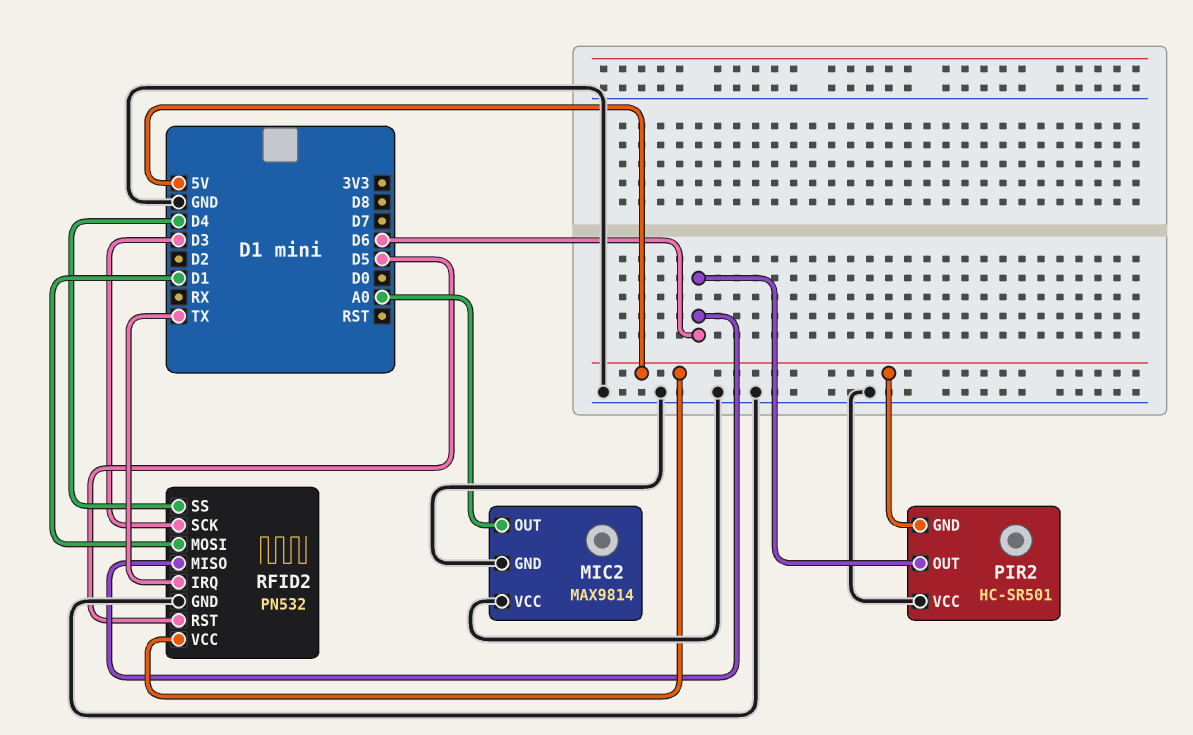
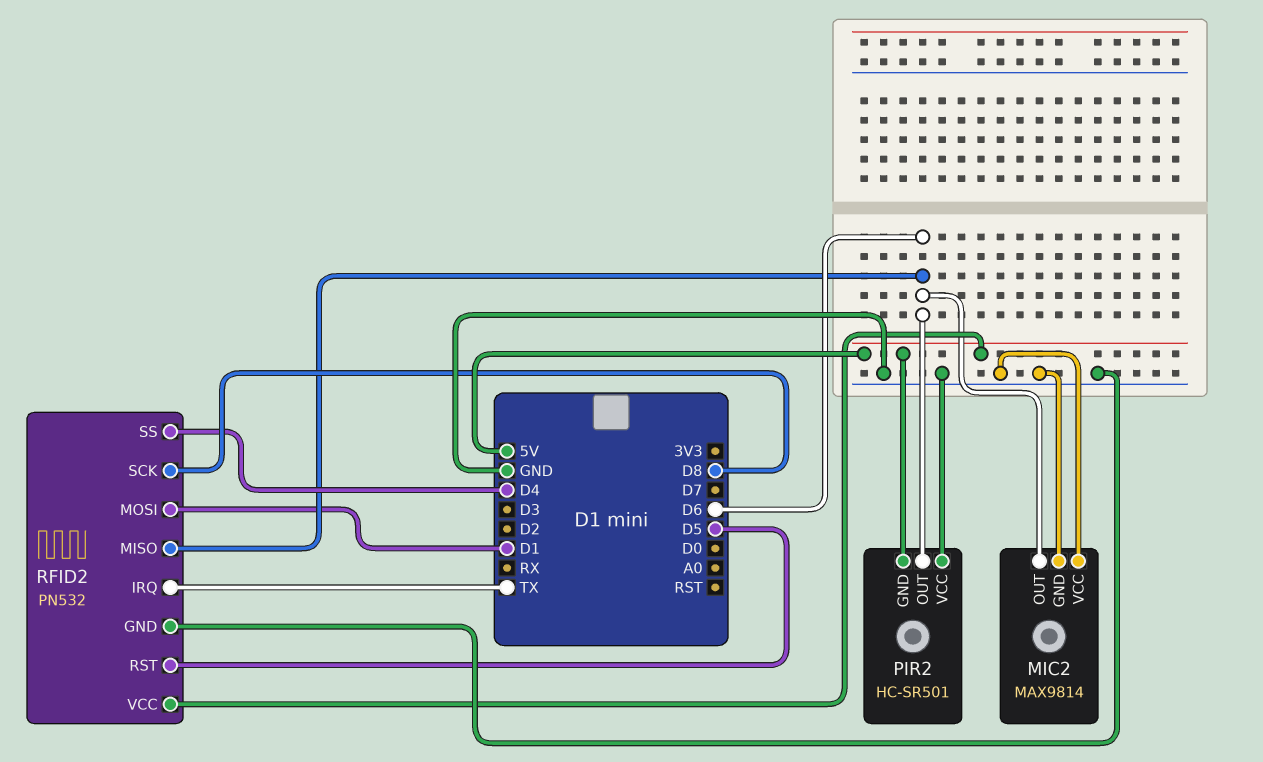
MIC2 pin OUT: A0 -> D6
RFID2 pin SCK: D3 -> D8

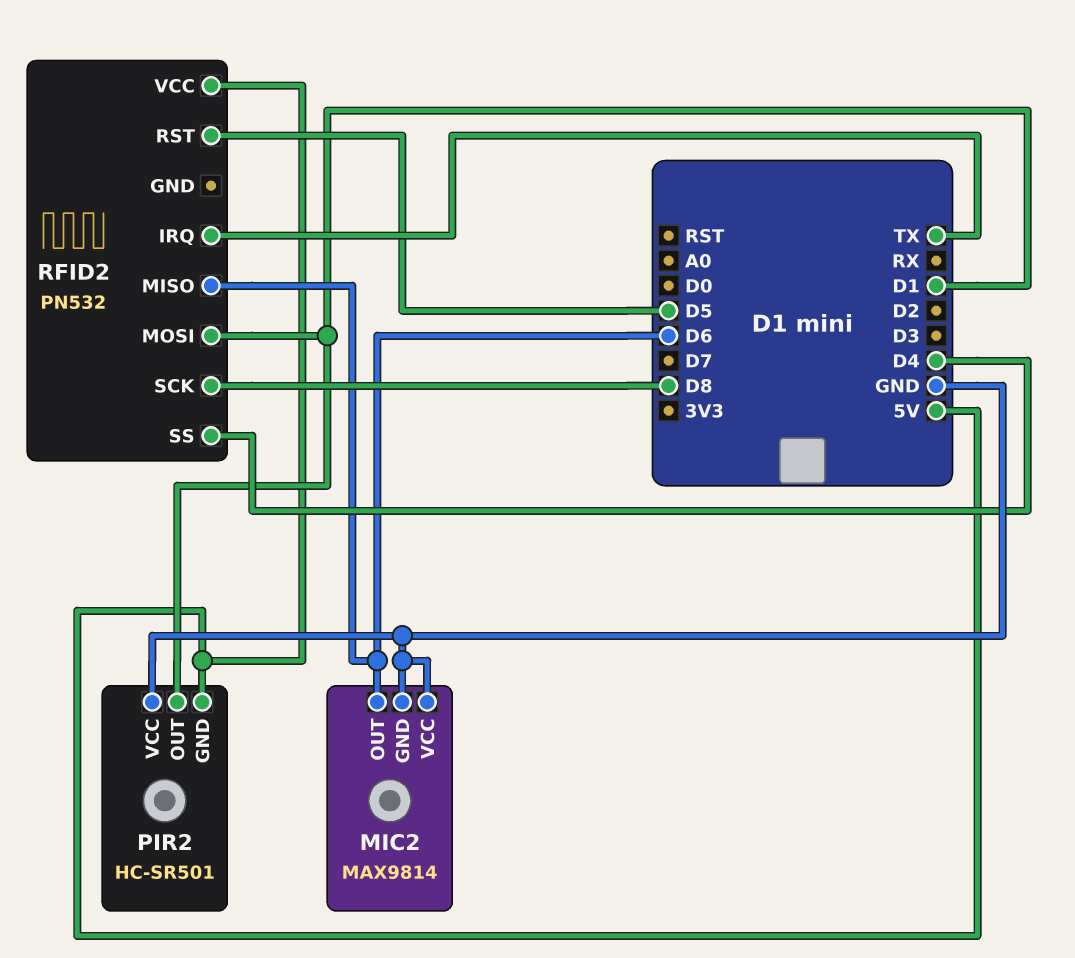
PIR2 pin OUT: D6 -> D1
RFID2 pin GND: GND -> none

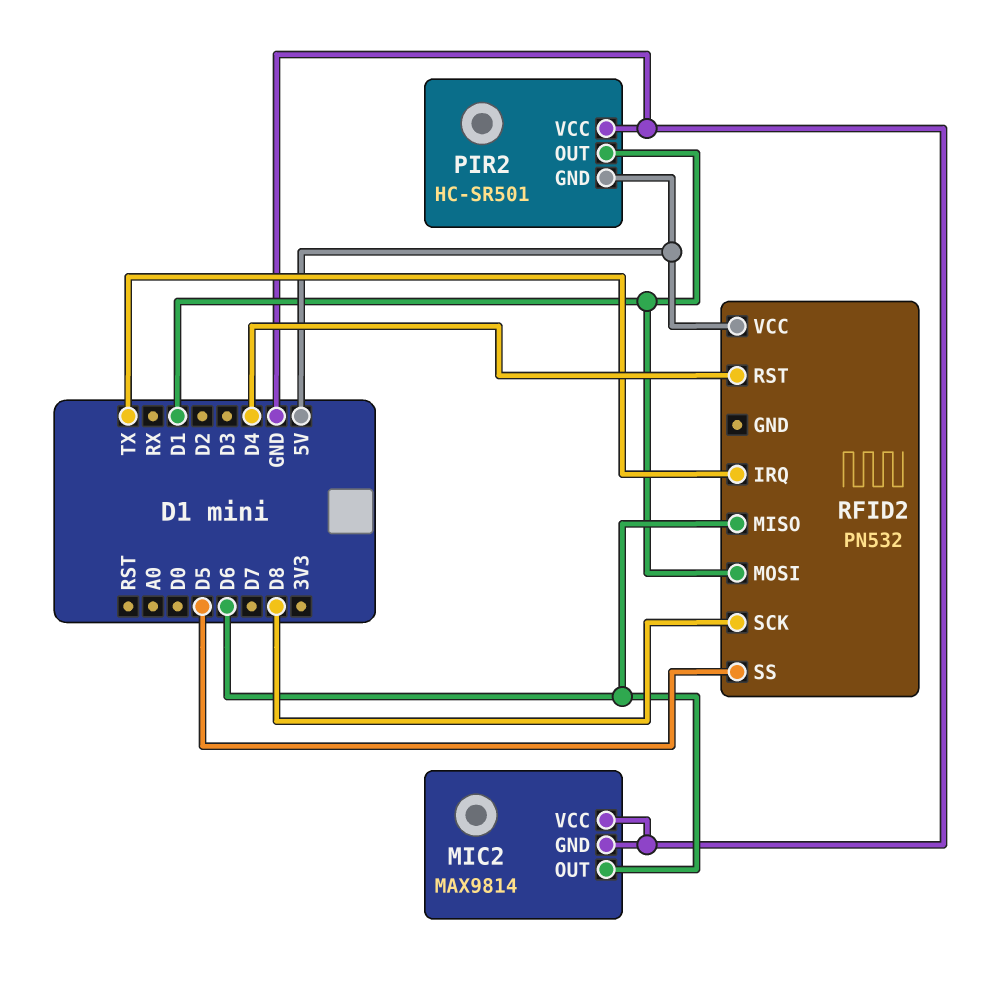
RFID2 pin RST: D5 -> D4
RFID2 pin SS: D4 -> D5

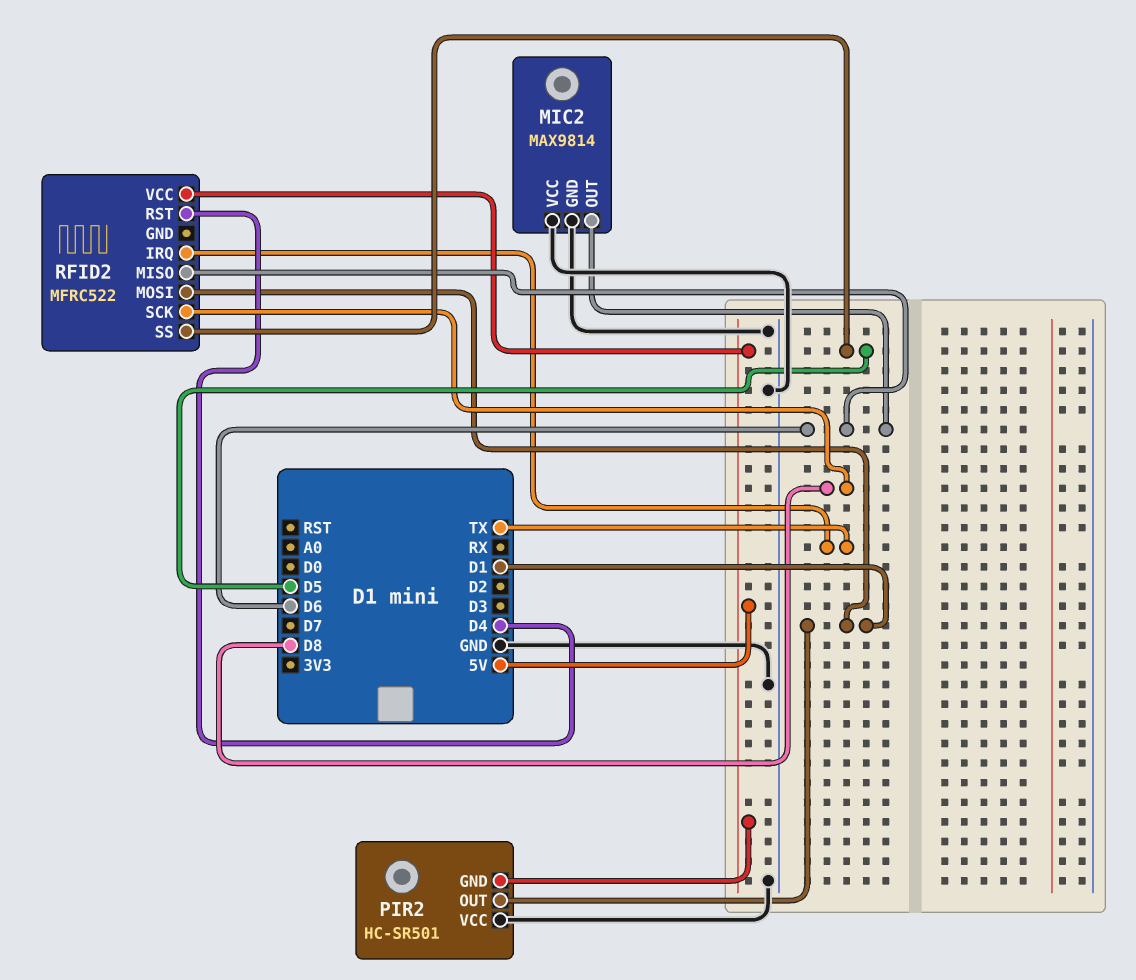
RFID2: PN532 -> MFRC522

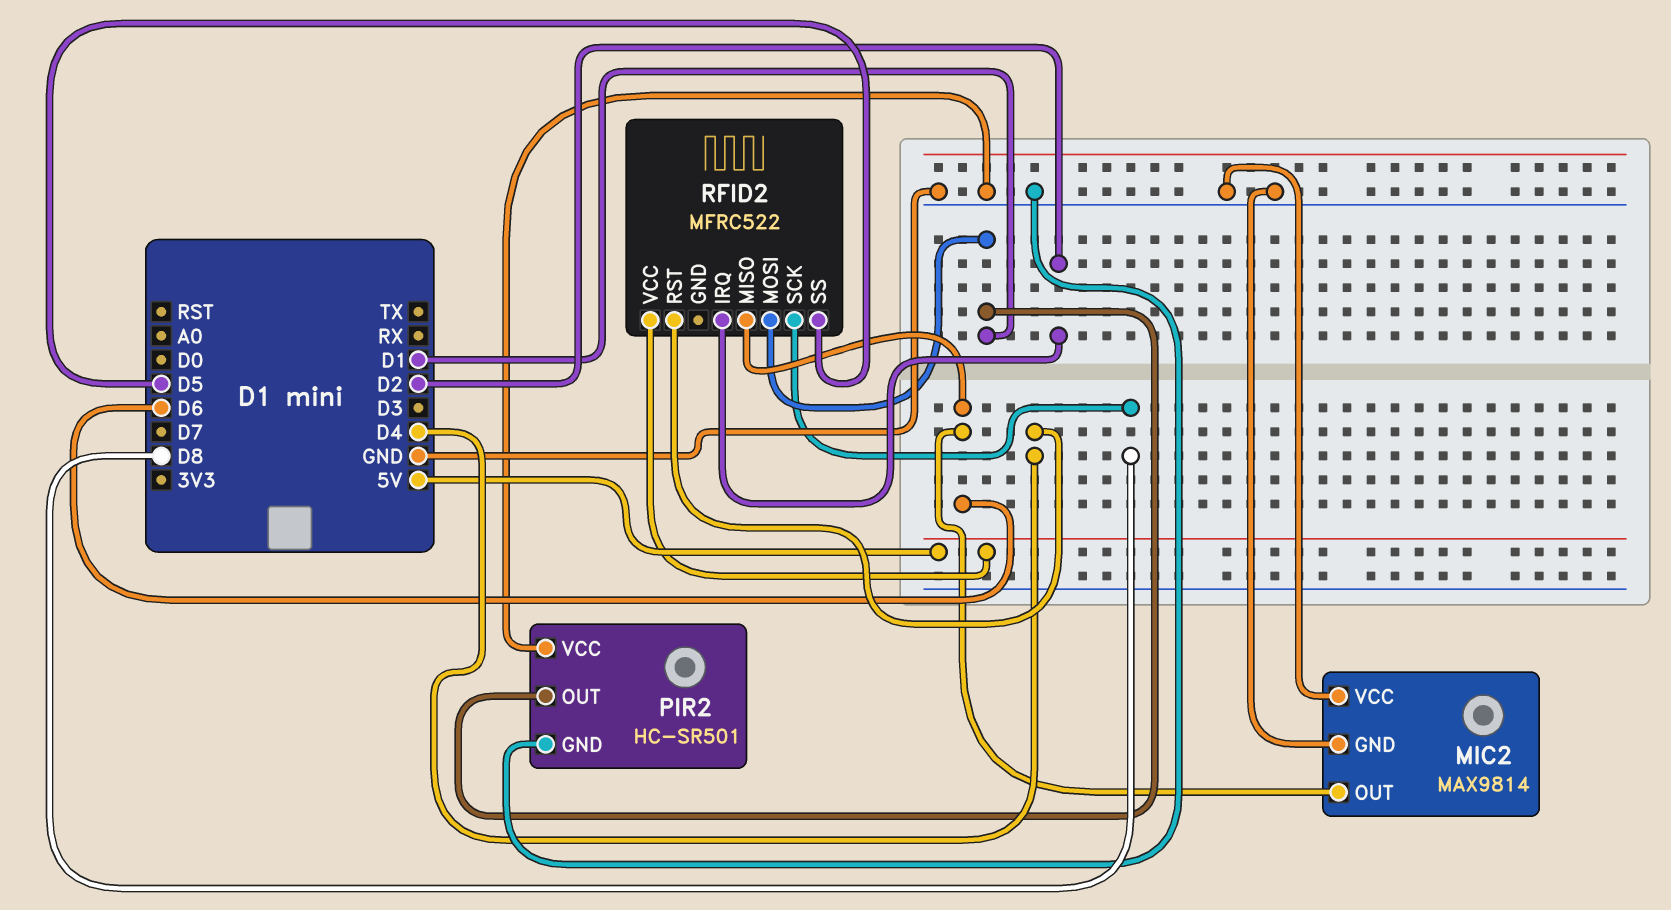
PIR2 pin GND: 5V -> GND
RFID2 pin IRQ: TX -> D2

